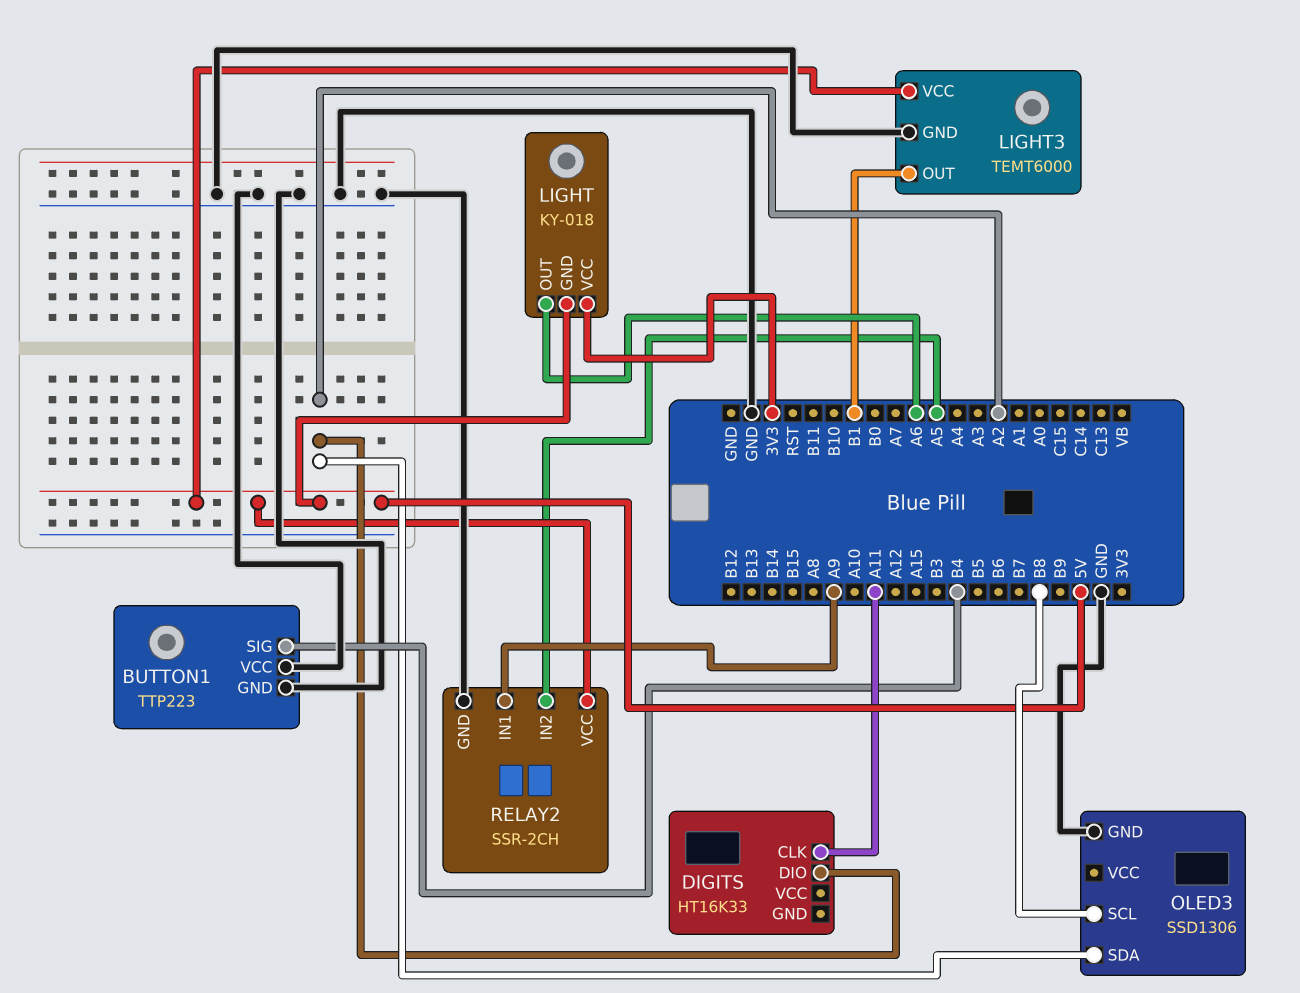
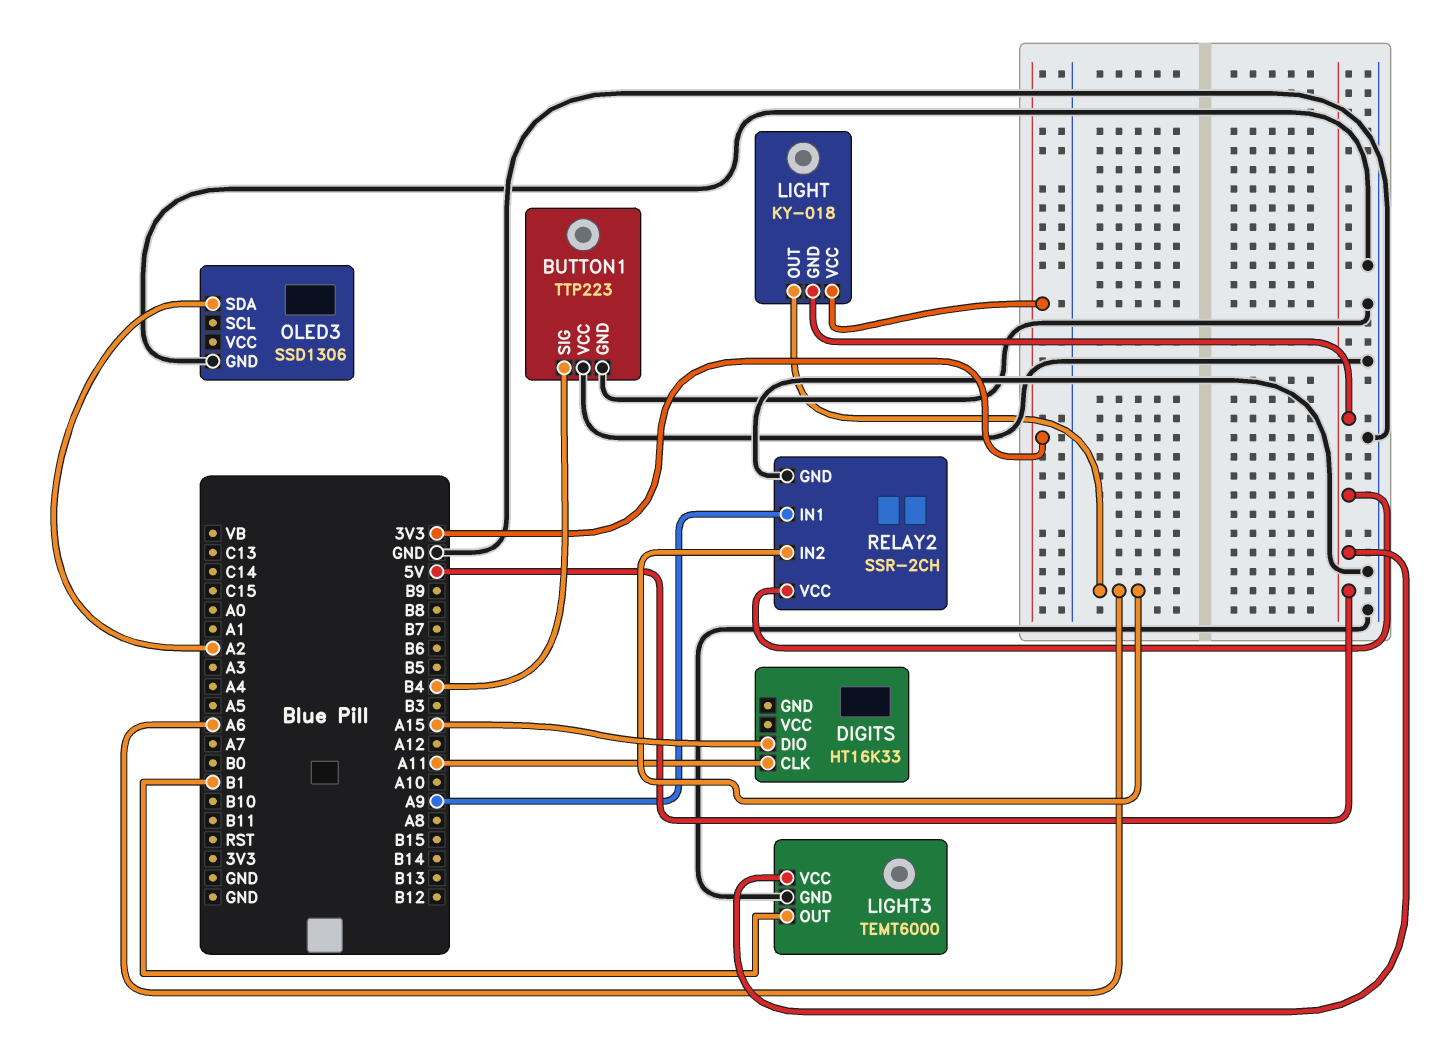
DIGITS pin DIO: A2 -> A15
OLED3 pin SCL: B8 -> none
RELAY2 pin IN2: A5 -> A6

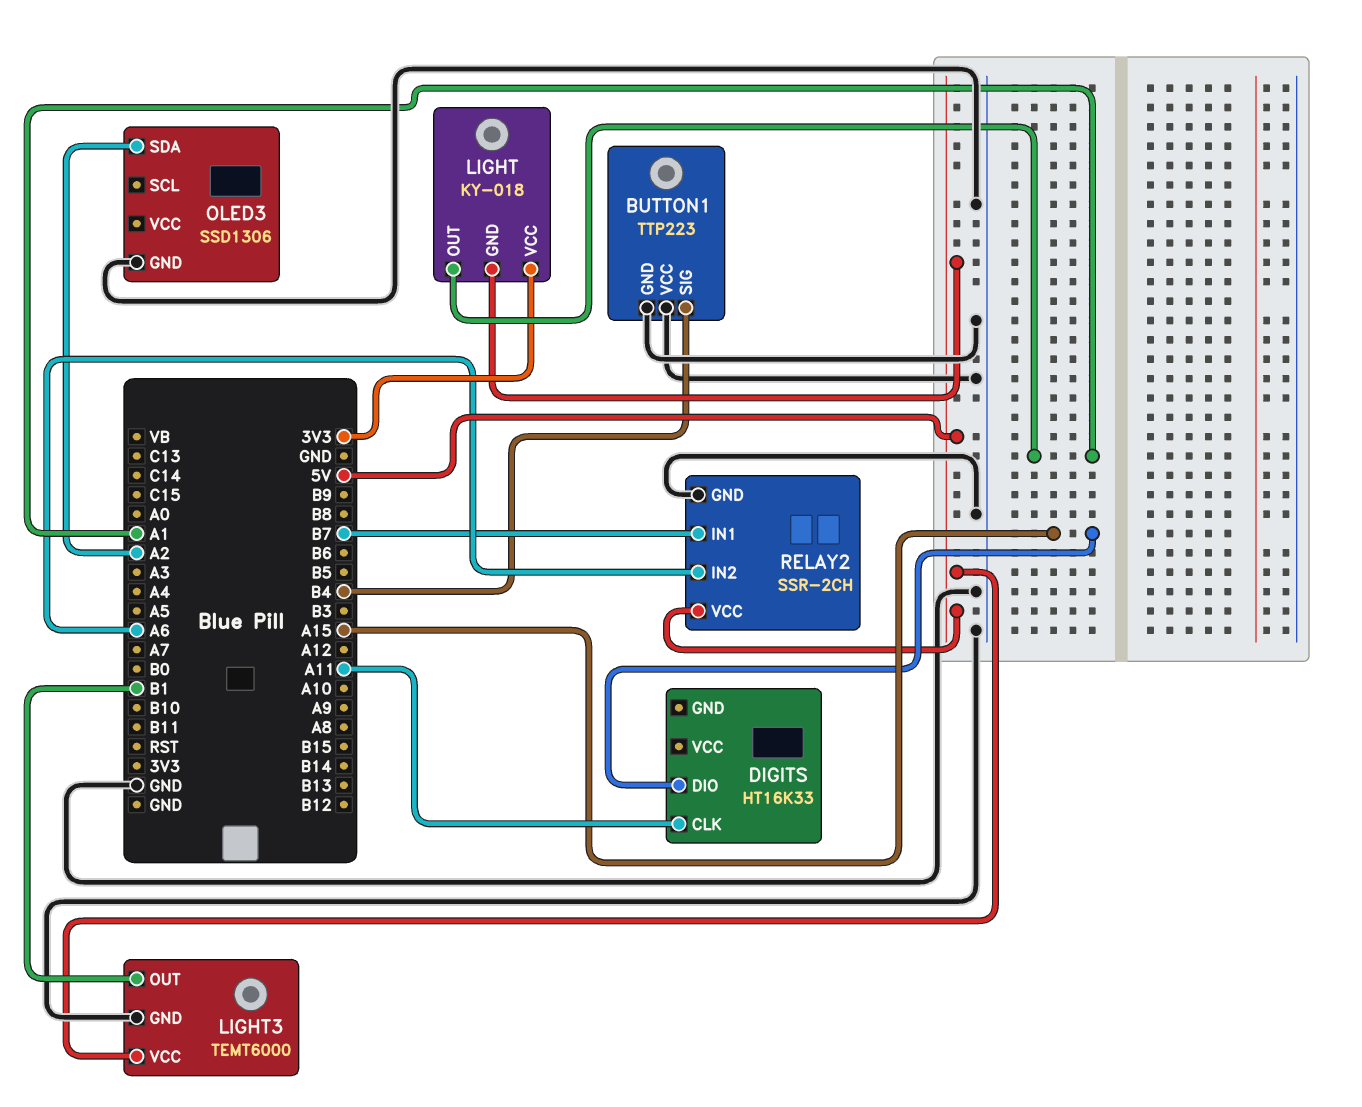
LIGHT pin OUT: A6 -> A1
RELAY2 pin IN1: A9 -> B7

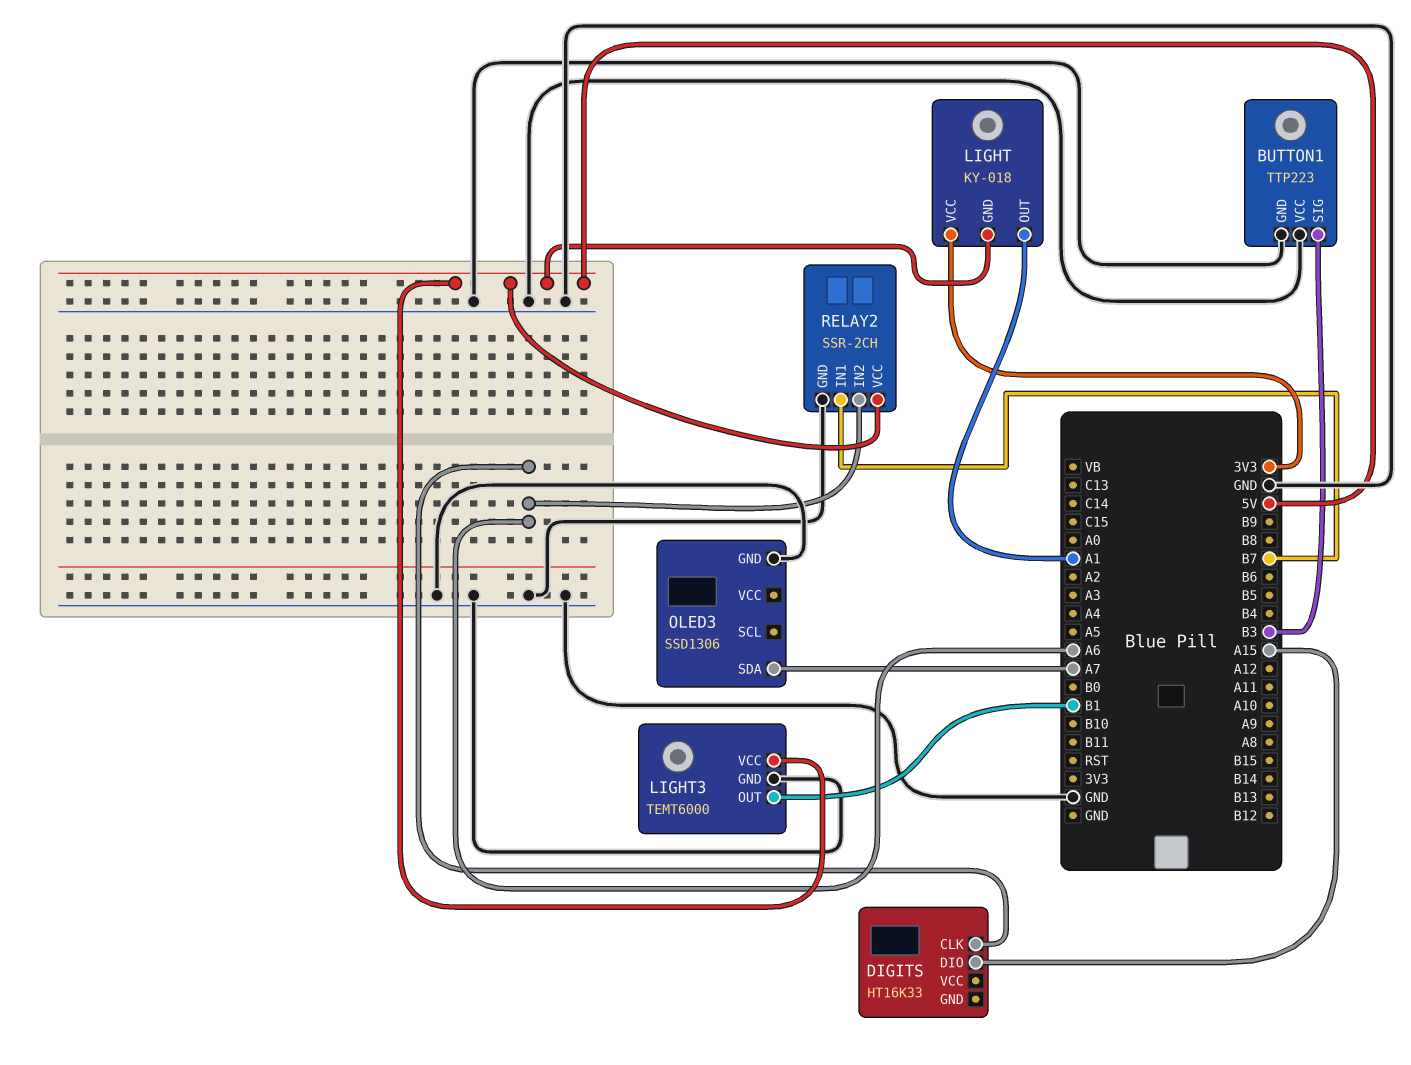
BUTTON1 pin SIG: B4 -> B3
DIGITS pin CLK: A11 -> A6
OLED3 pin SDA: A2 -> A7

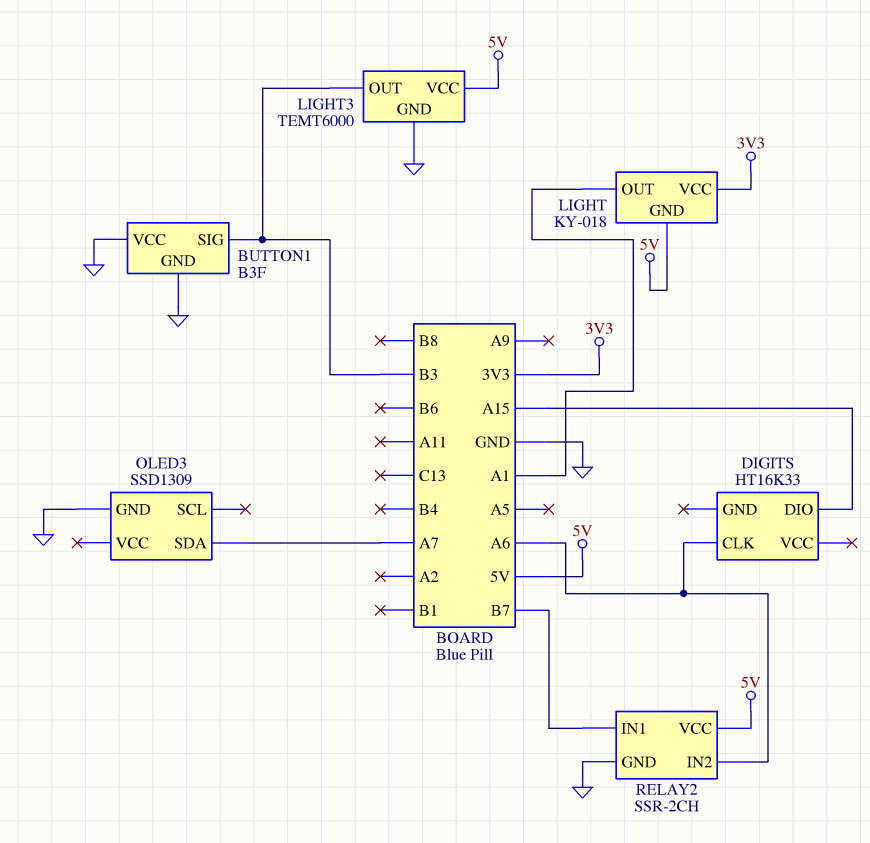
BUTTON1: TTP223 -> B3F
LIGHT3 pin OUT: B1 -> B3
OLED3: SSD1306 -> SSD1309

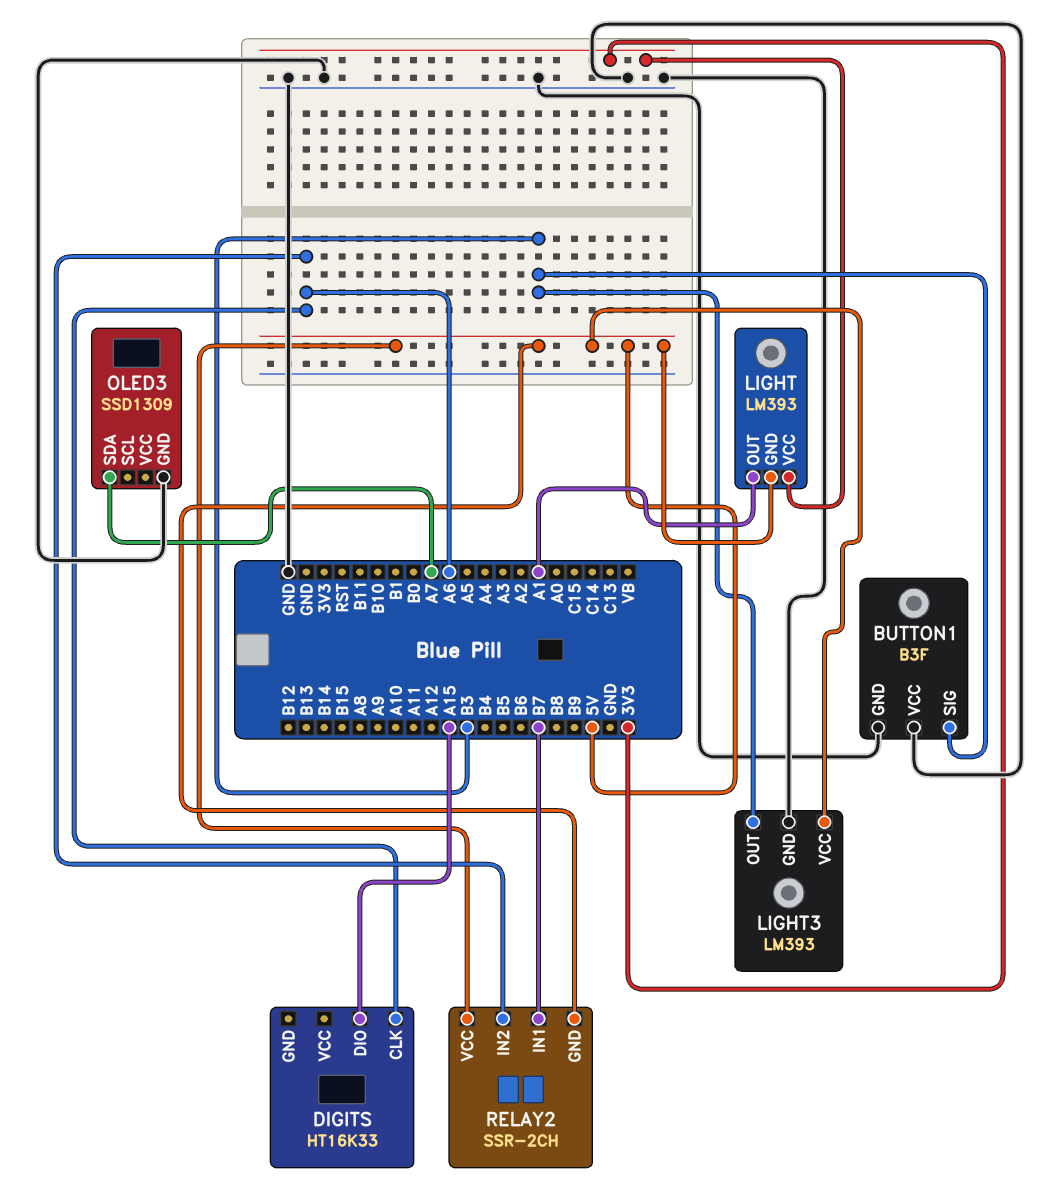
LIGHT: KY-018 -> LM393
LIGHT3: TEMT6000 -> LM393
RELAY2 pin GND: GND -> 5V

